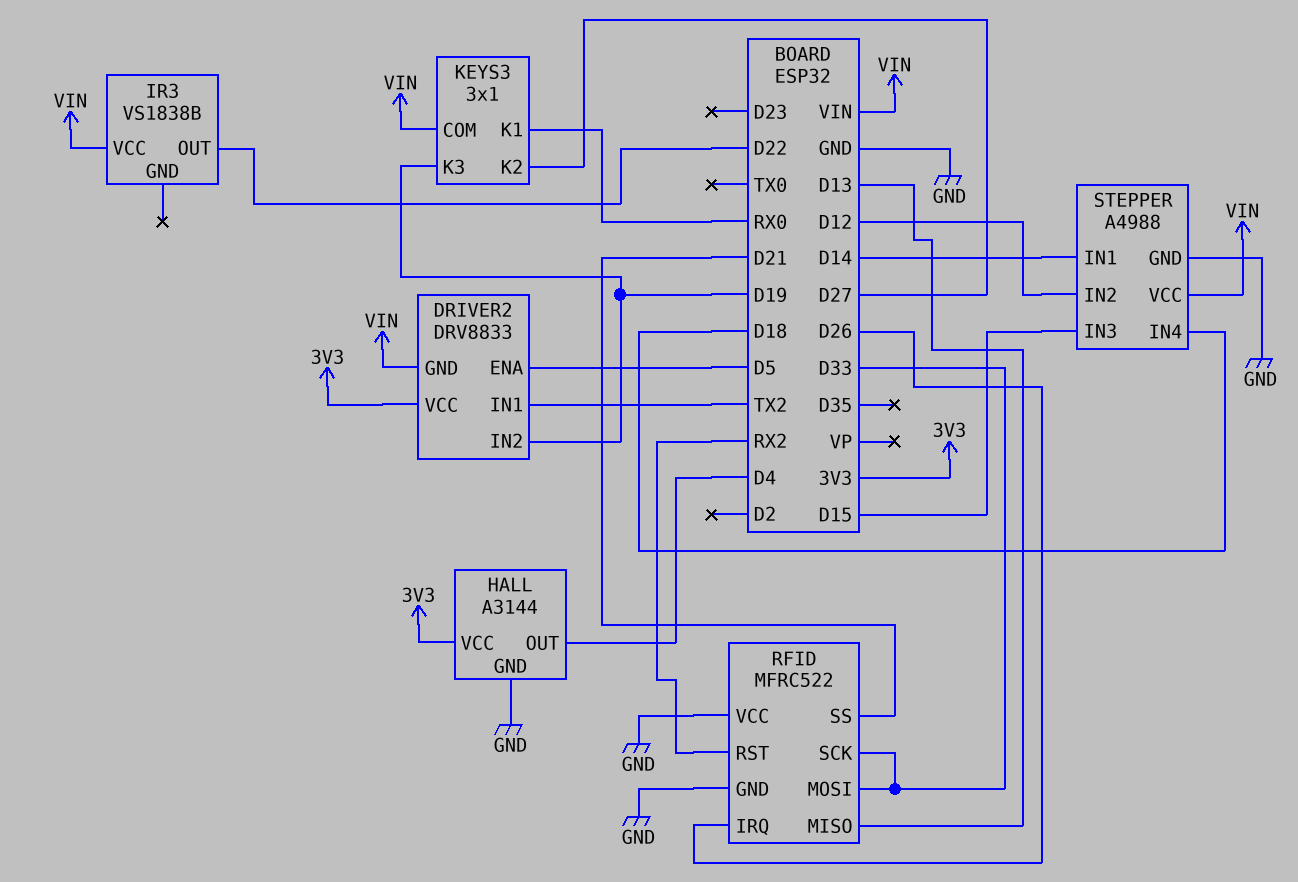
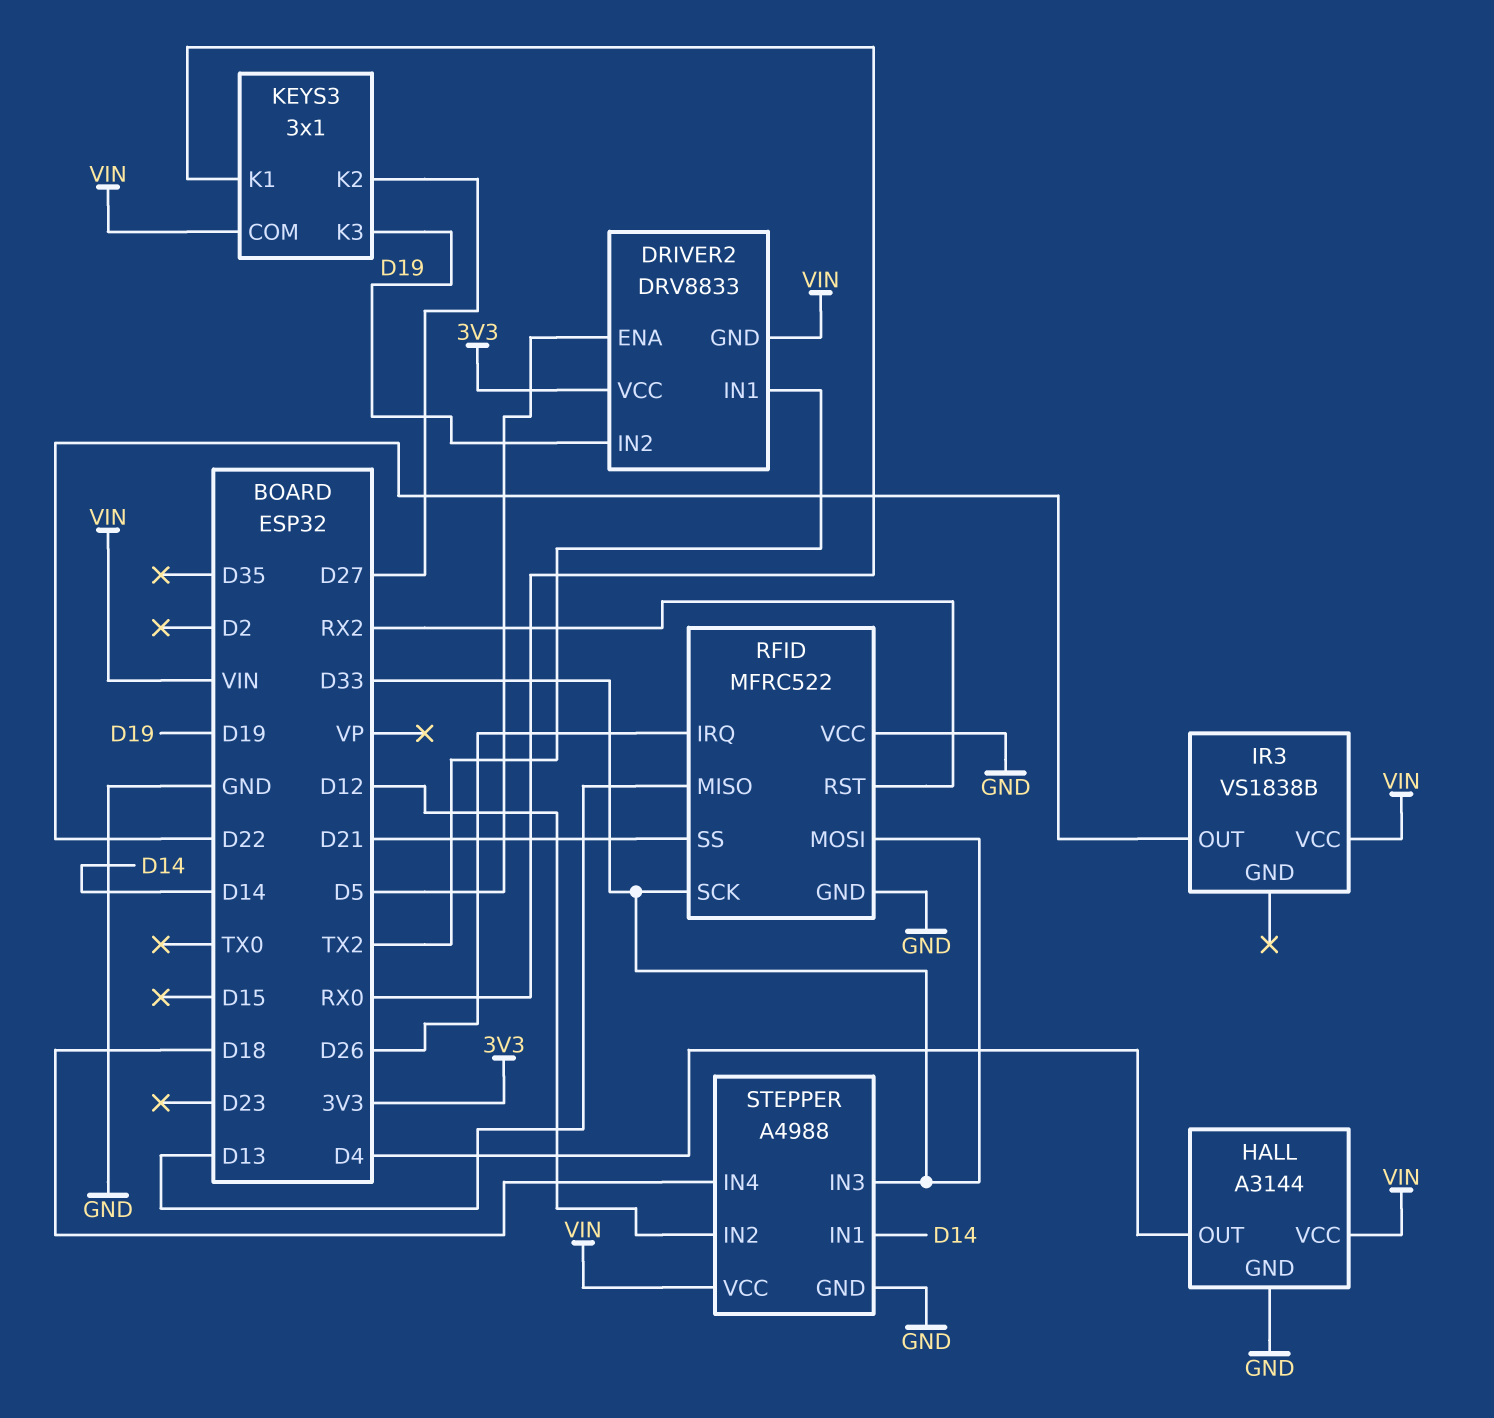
HALL pin VCC: 3V3 -> VIN
STEPPER pin IN3: D15 -> D33

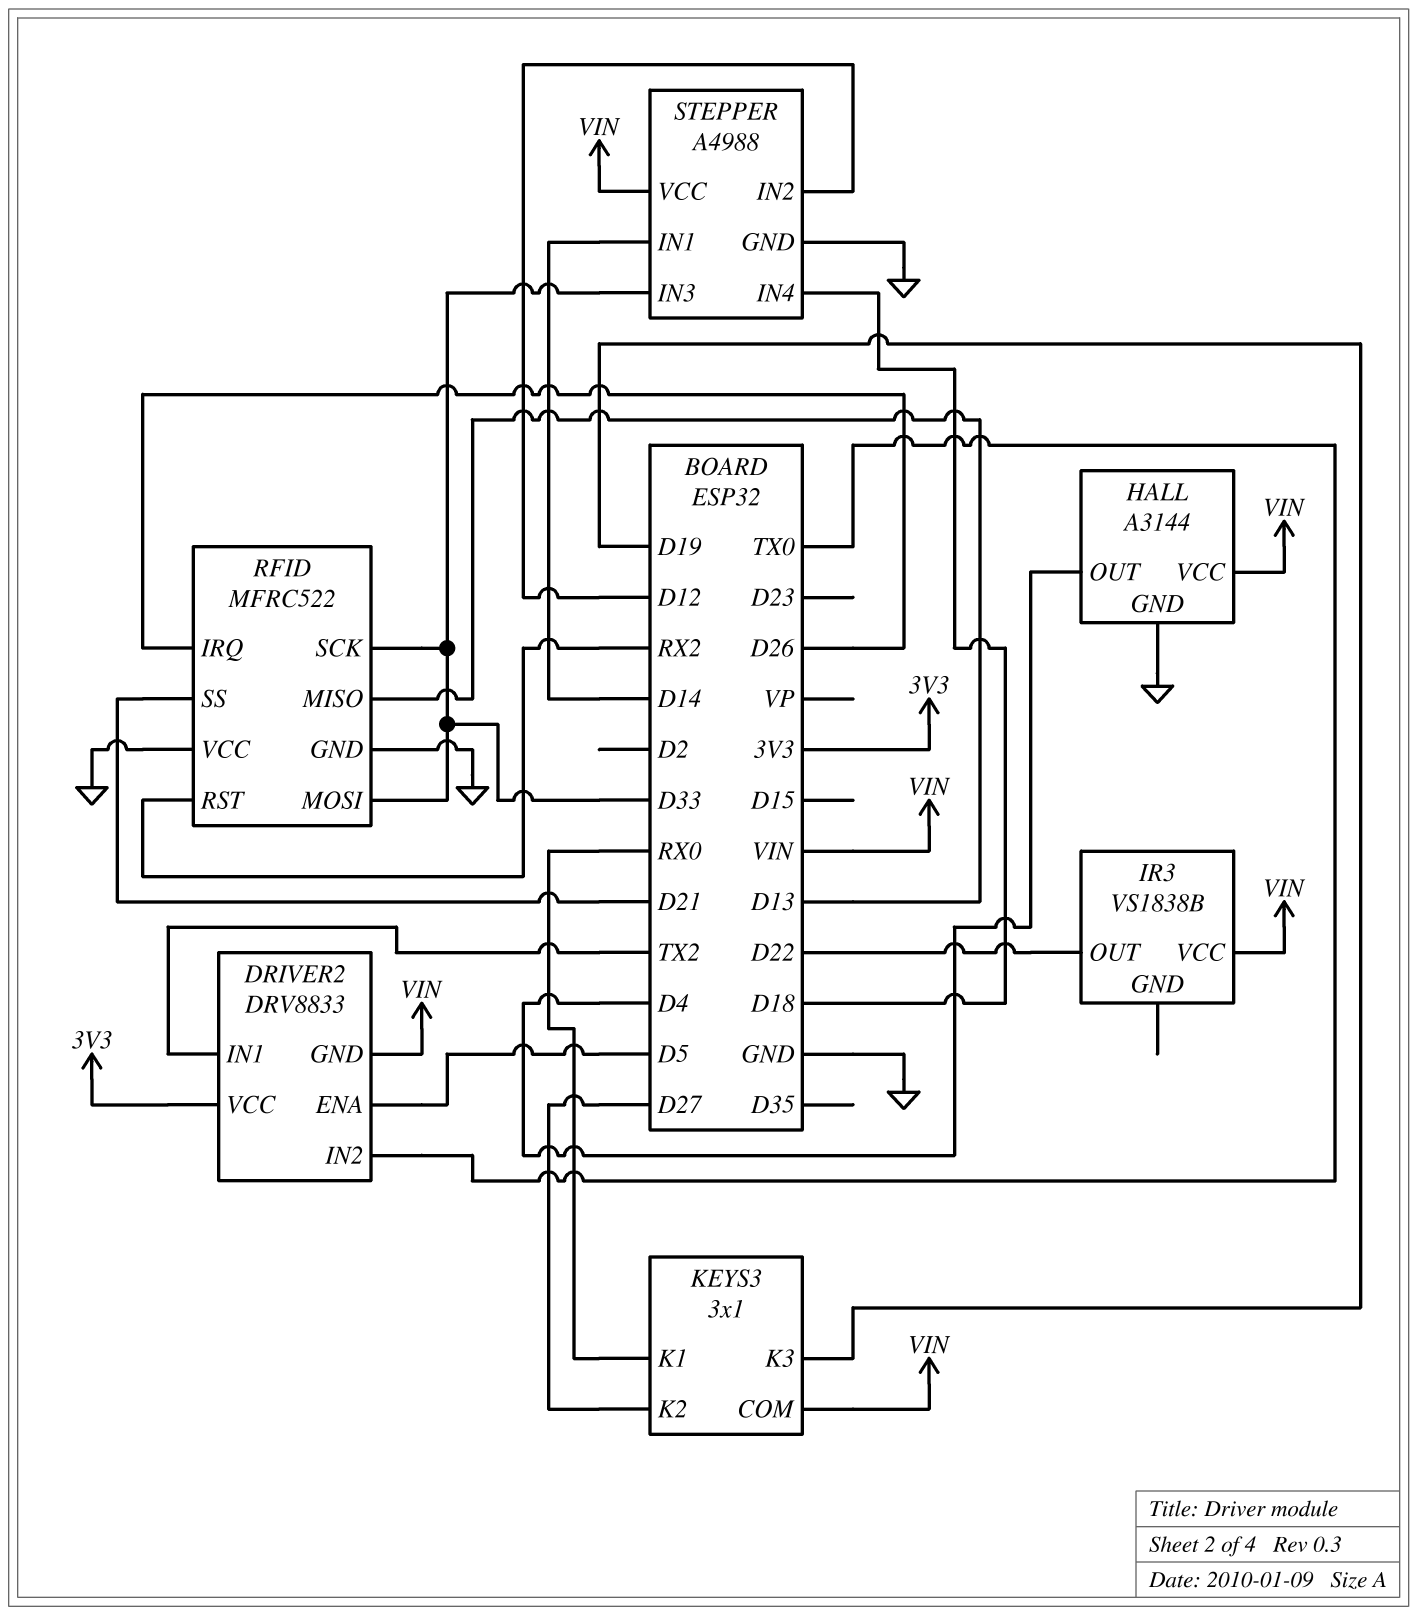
DRIVER2 pin IN2: D19 -> TX0

